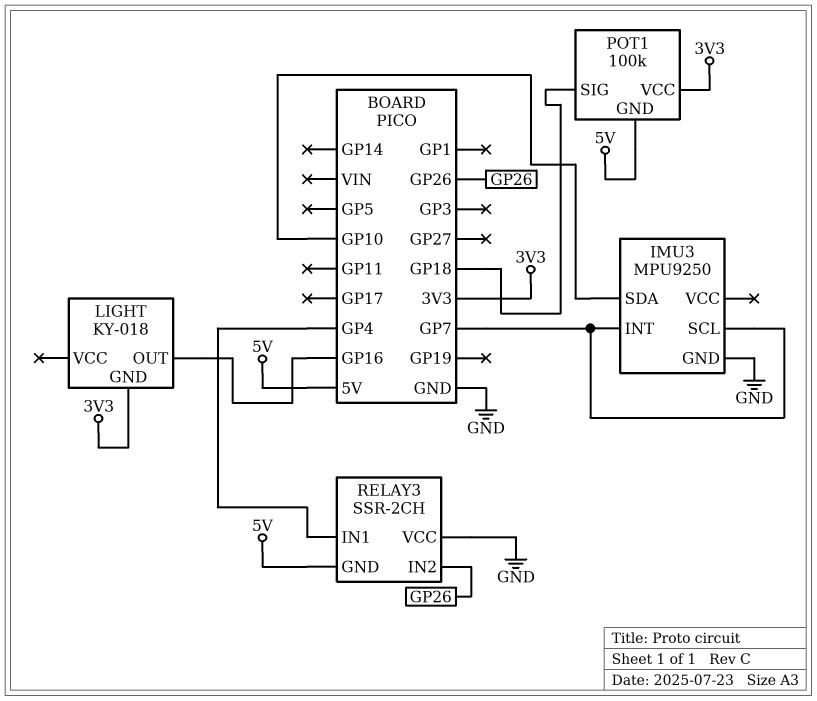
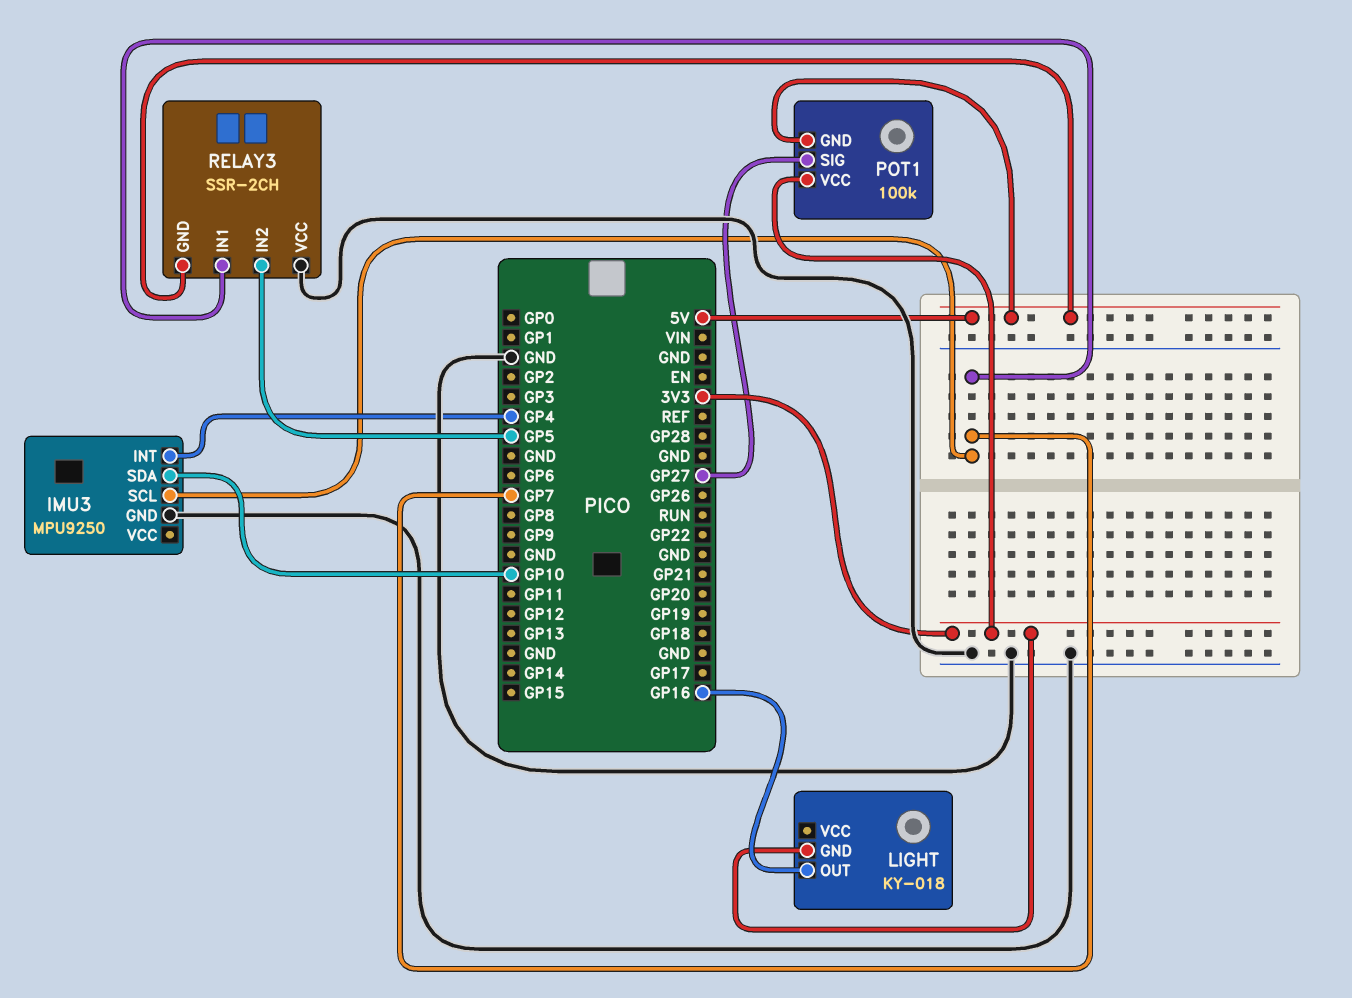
IMU3 pin INT: GP7 -> GP4
POT1 pin SIG: GP18 -> GP27
RELAY3 pin IN1: GP4 -> GP7
RELAY3 pin IN2: GP26 -> GP5

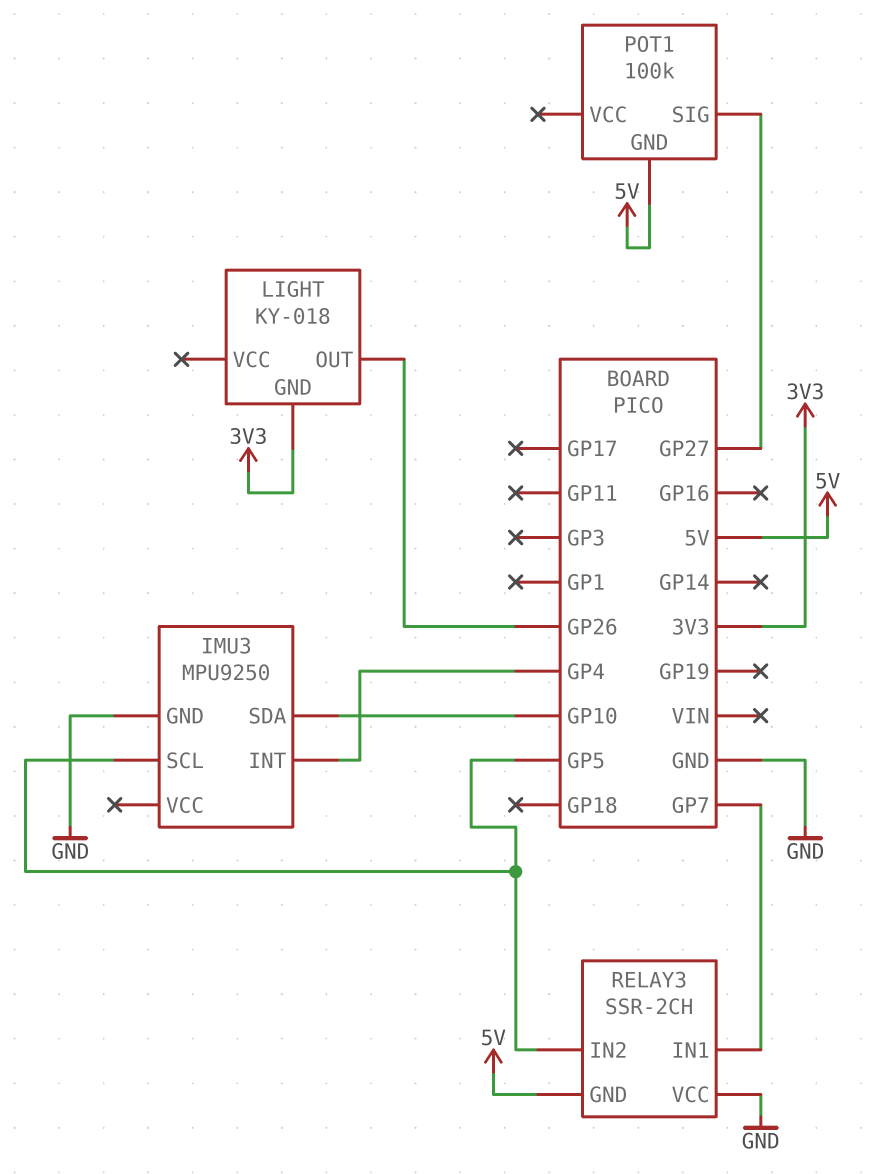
IMU3 pin SCL: GP7 -> GP5
LIGHT pin OUT: GP16 -> GP26
POT1 pin VCC: 3V3 -> none

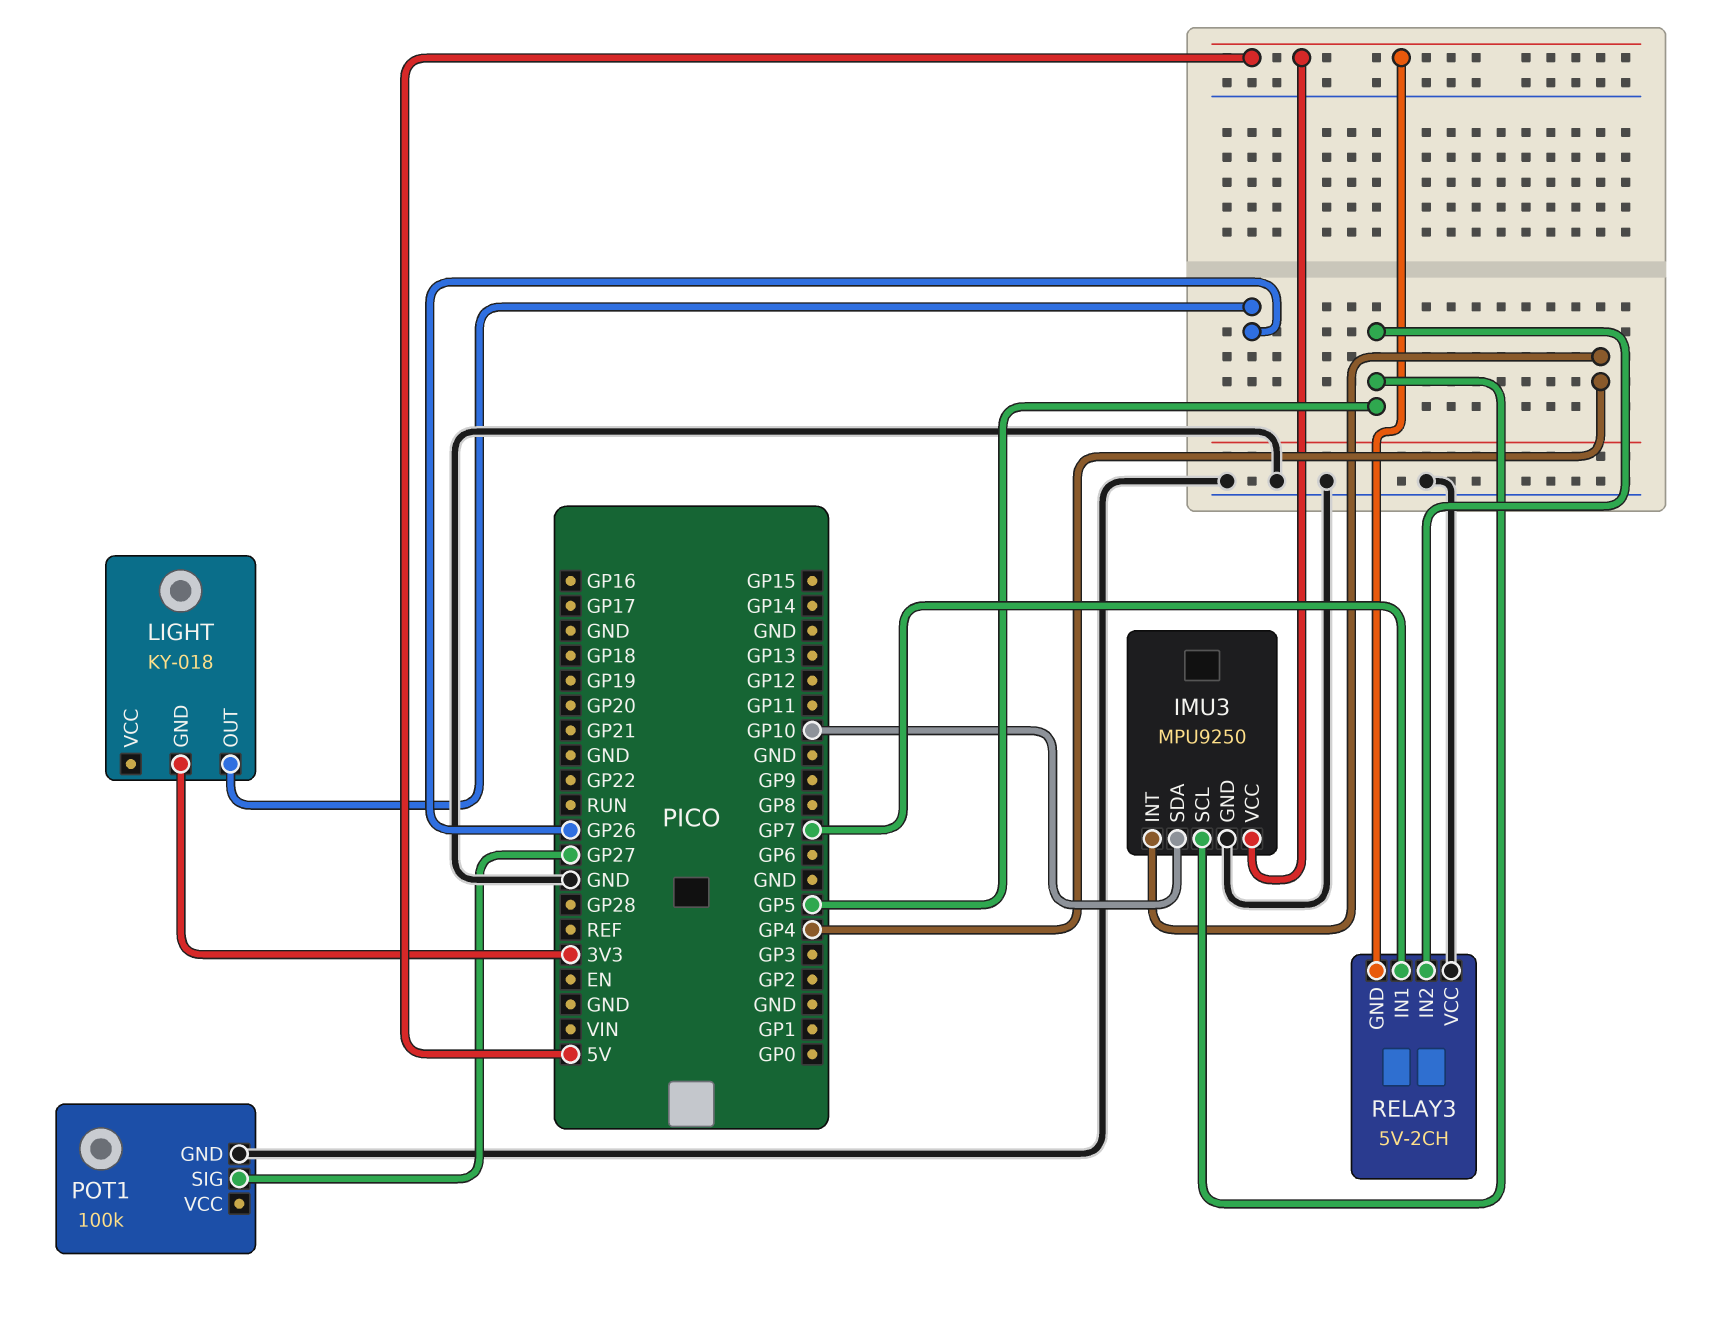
IMU3 pin VCC: none -> 5V
POT1 pin GND: 5V -> GND
RELAY3: SSR-2CH -> 5V-2CH

